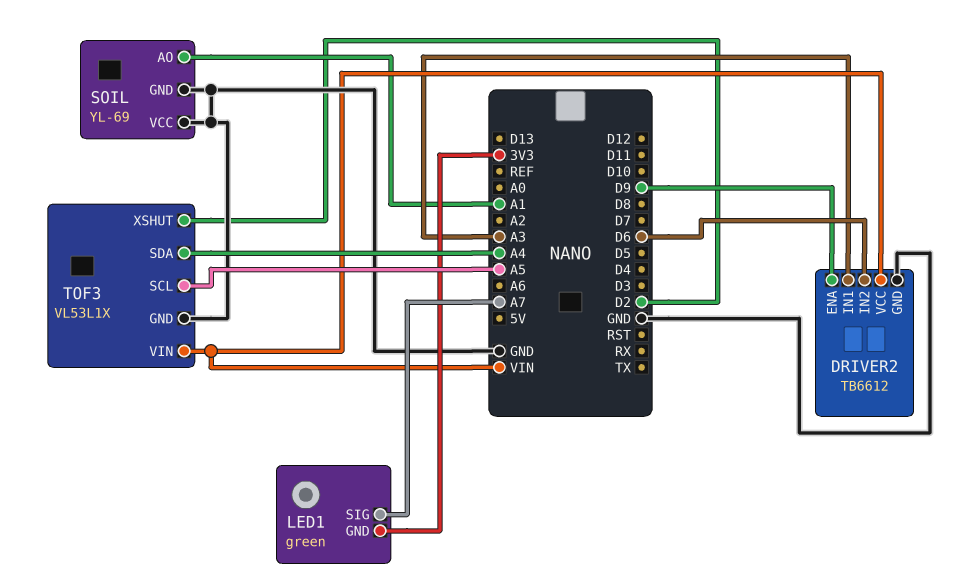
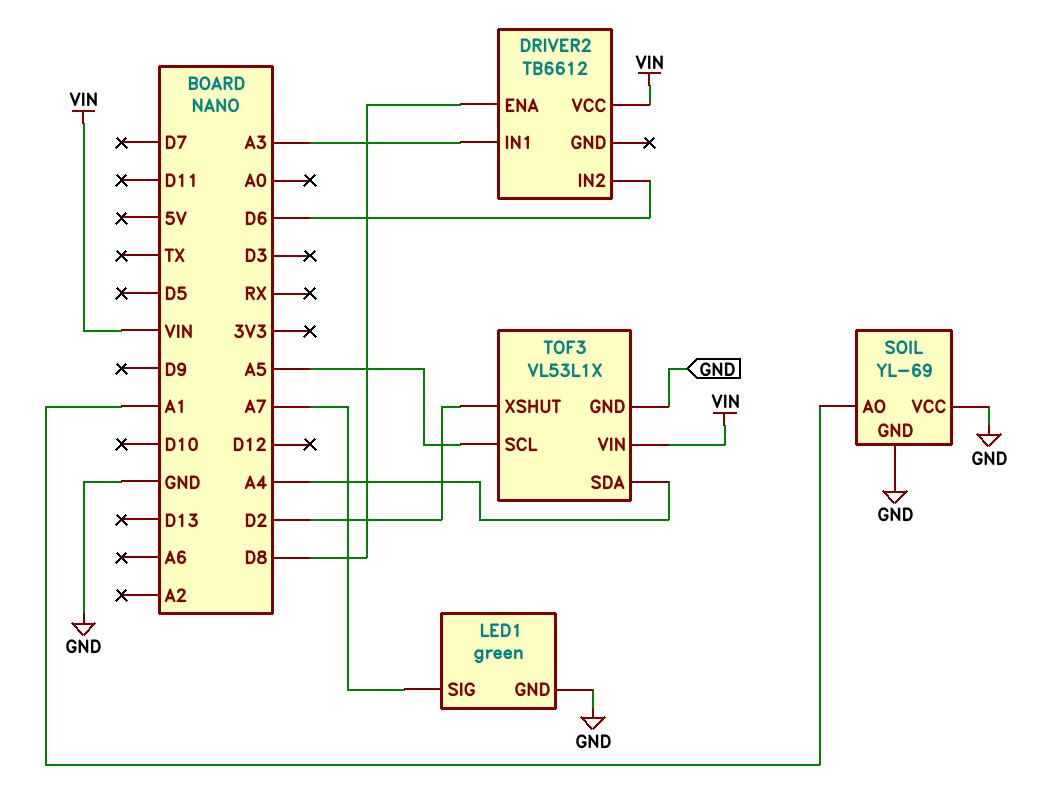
DRIVER2 pin ENA: D9 -> D8
DRIVER2 pin GND: GND -> none
LED1 pin GND: 3V3 -> GND

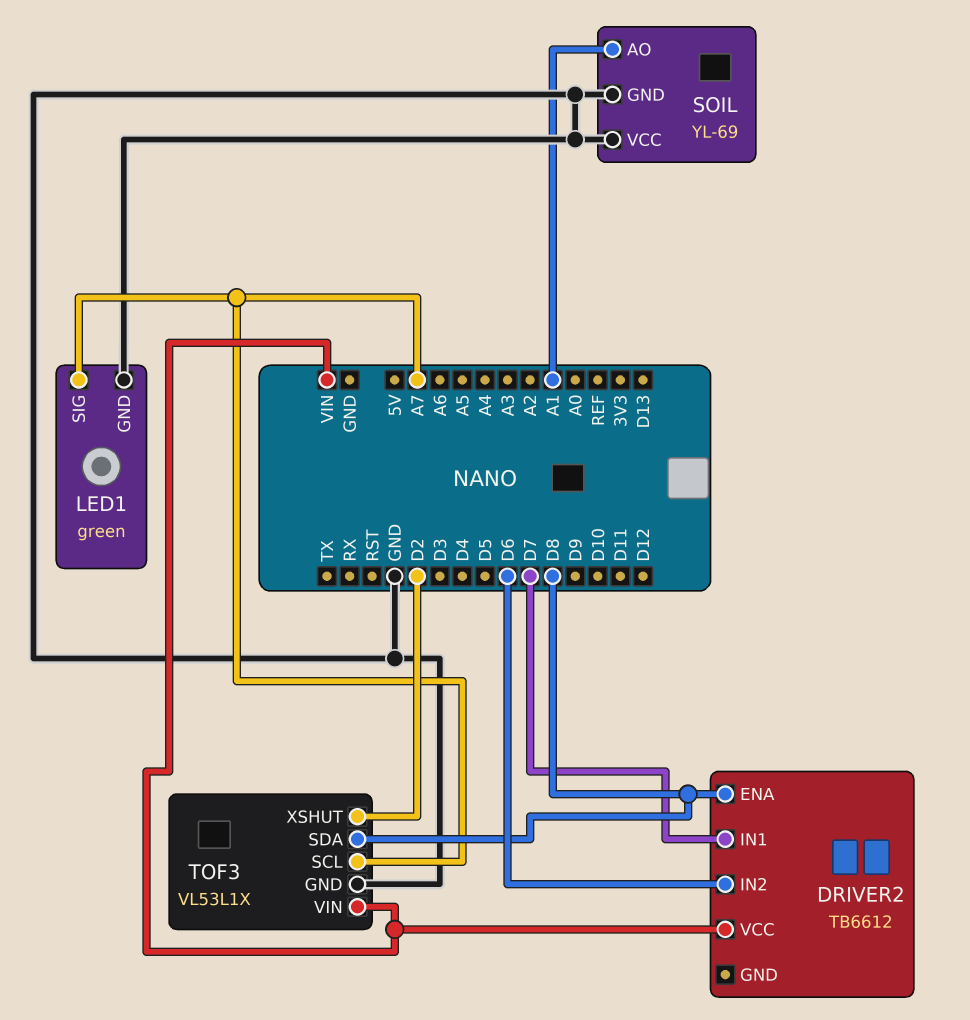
DRIVER2 pin IN1: A3 -> D7
TOF3 pin SCL: A5 -> A7
TOF3 pin SDA: A4 -> D8

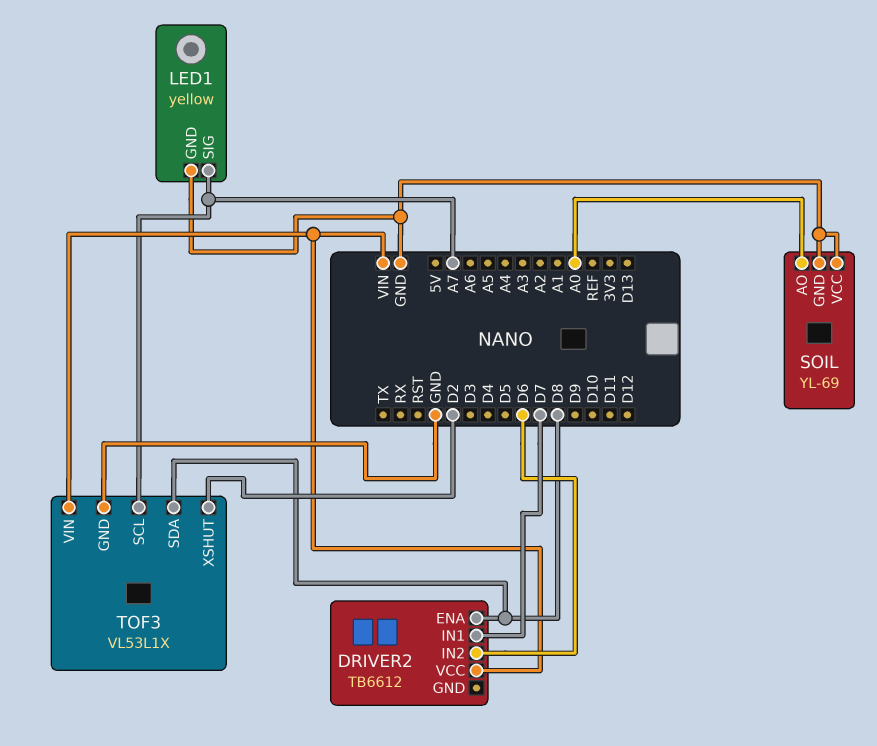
LED1: green -> yellow
SOIL pin AO: A1 -> A0

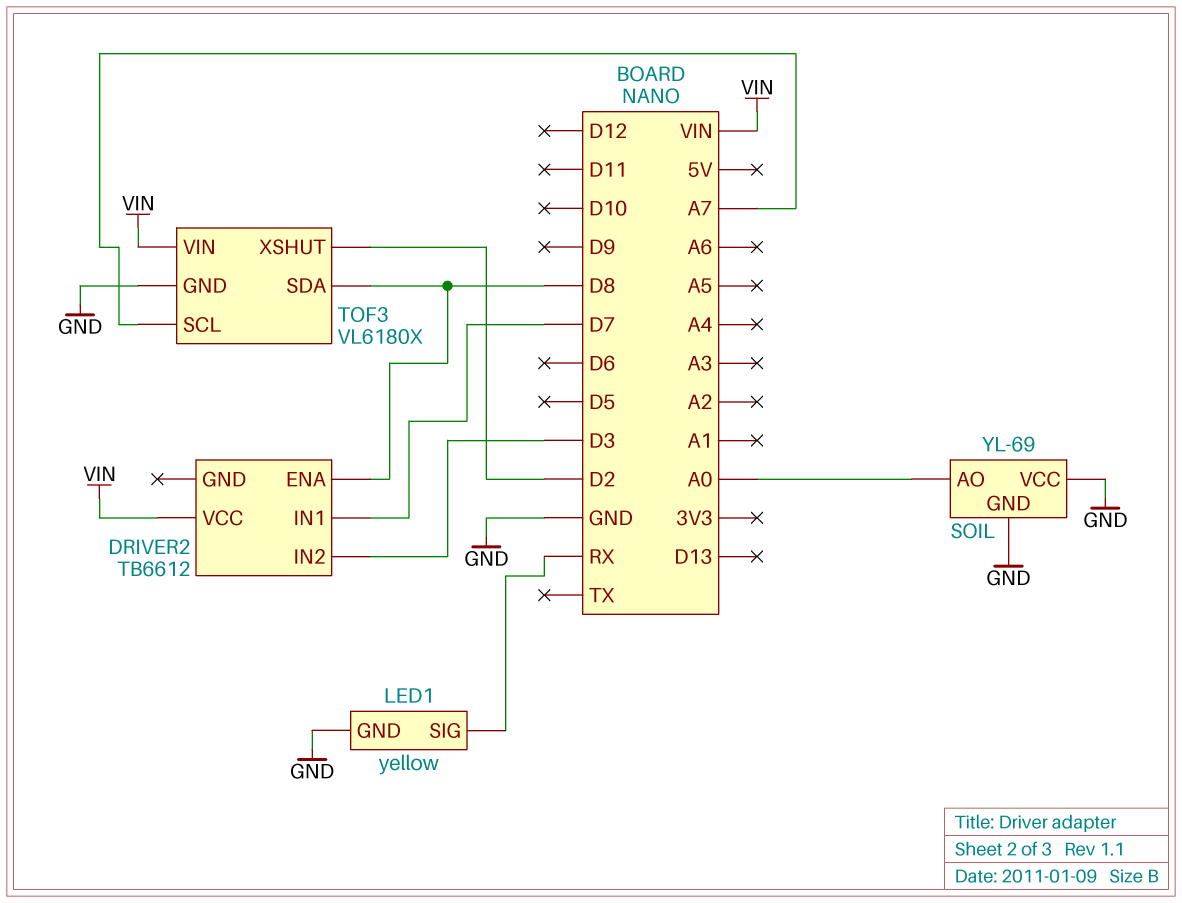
DRIVER2 pin IN2: D6 -> D3
LED1 pin SIG: A7 -> RX
TOF3: VL53L1X -> VL6180X

